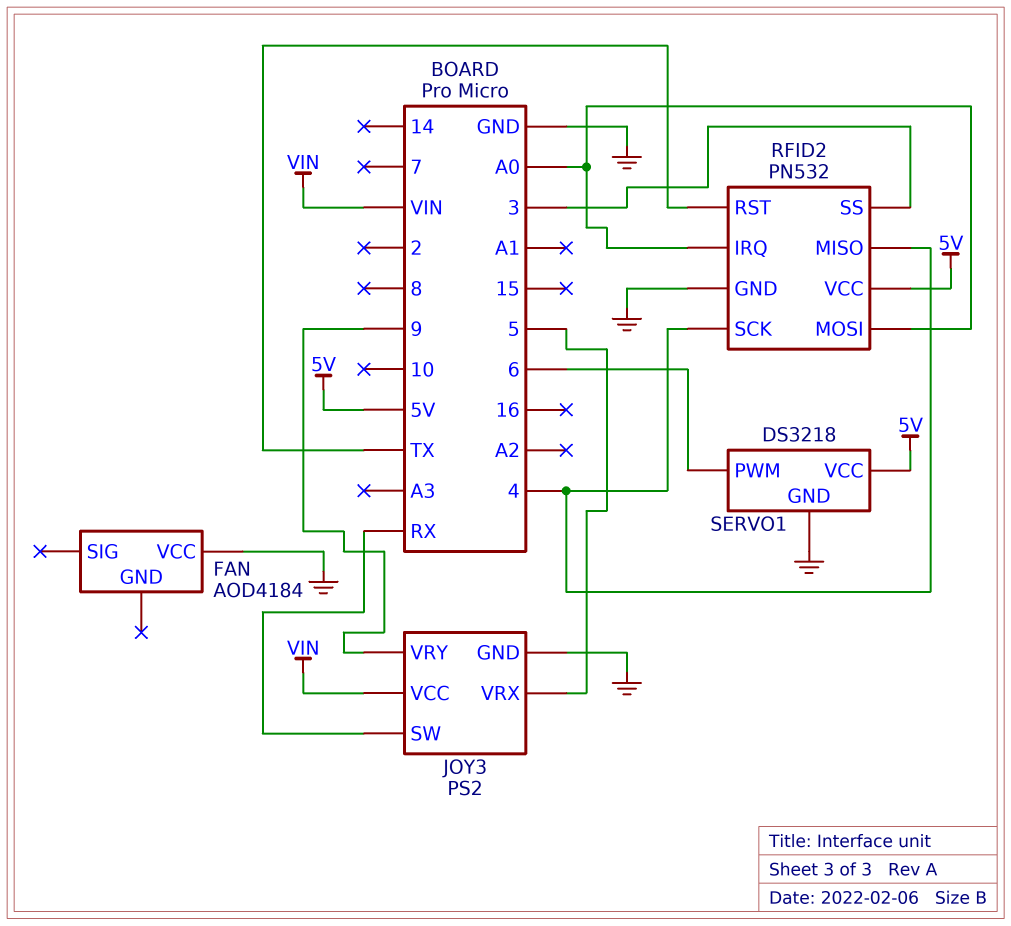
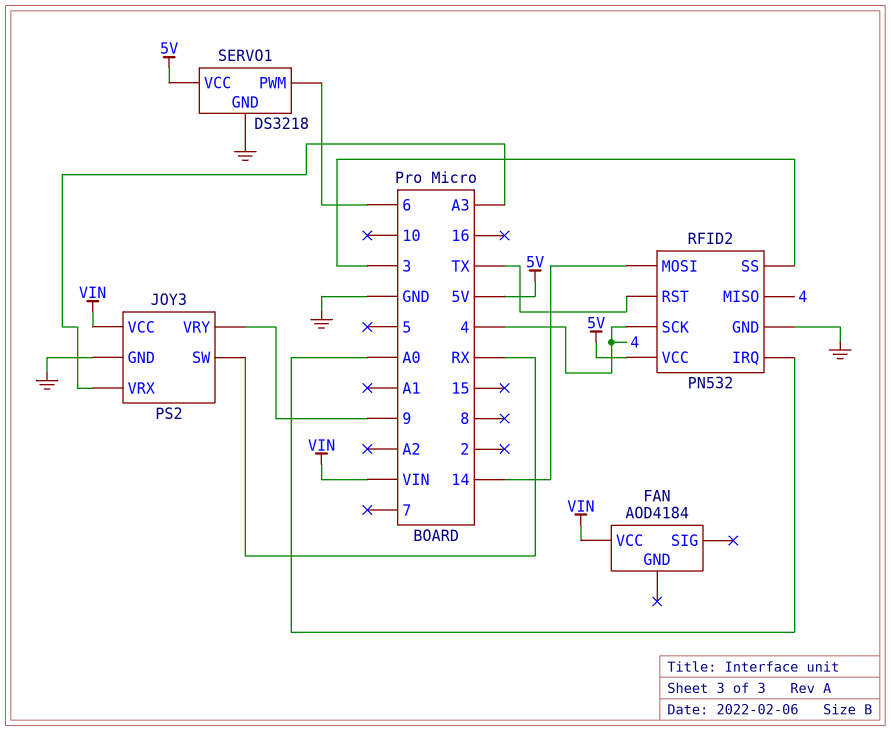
FAN pin VCC: GND -> VIN
JOY3 pin VRX: 5 -> A3
RFID2 pin MOSI: A0 -> 14

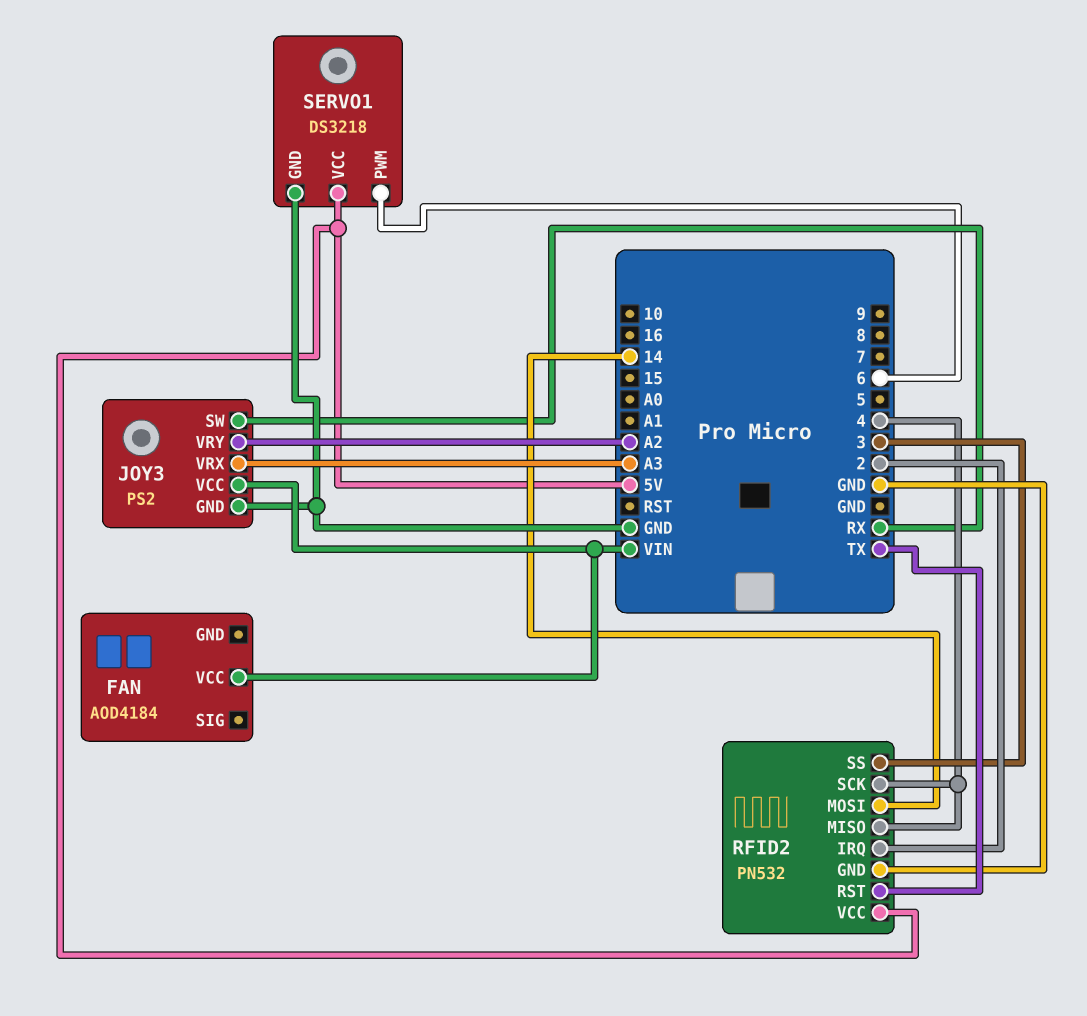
JOY3 pin VRY: 9 -> A2
RFID2 pin IRQ: A0 -> 2

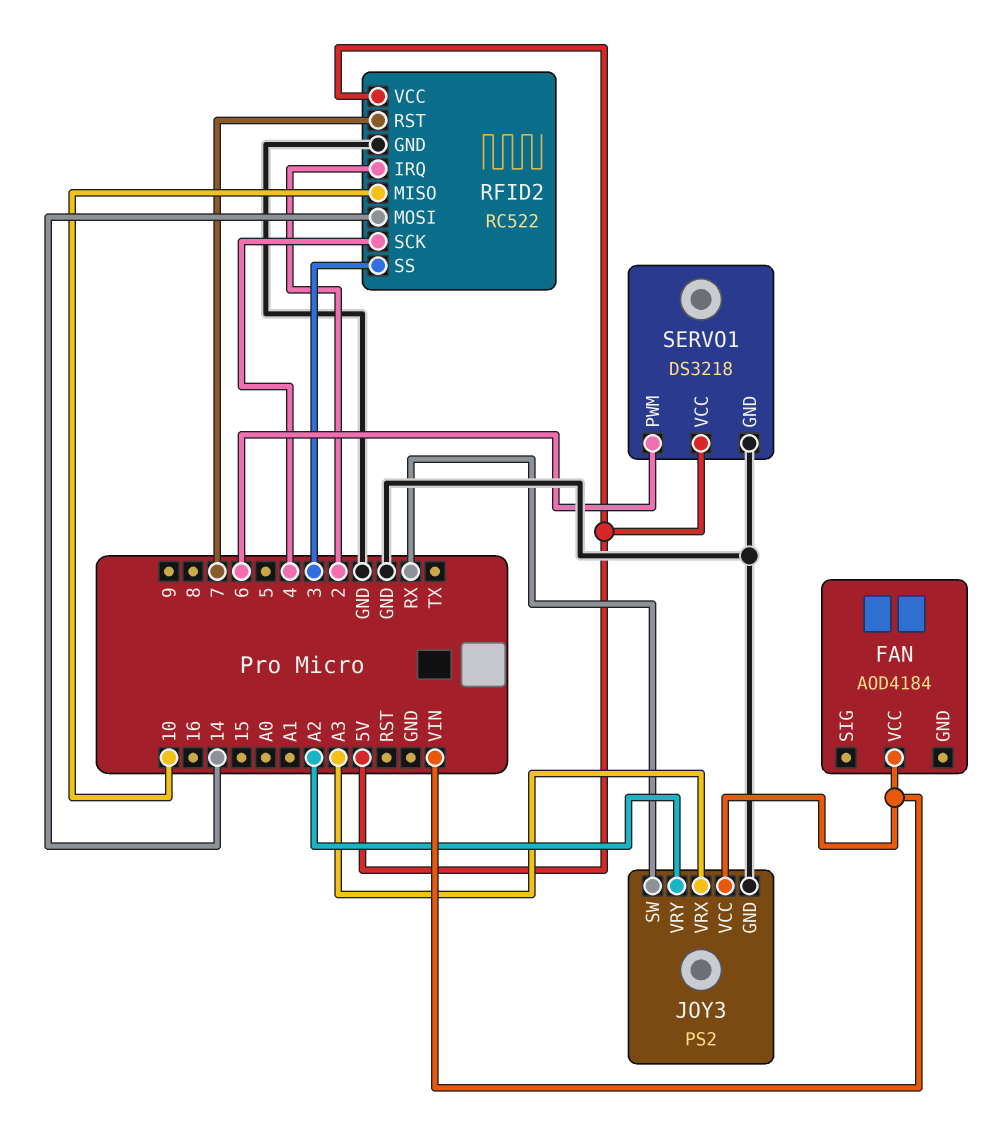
RFID2: PN532 -> RC522
RFID2 pin MISO: 4 -> 10
RFID2 pin RST: TX -> 7

